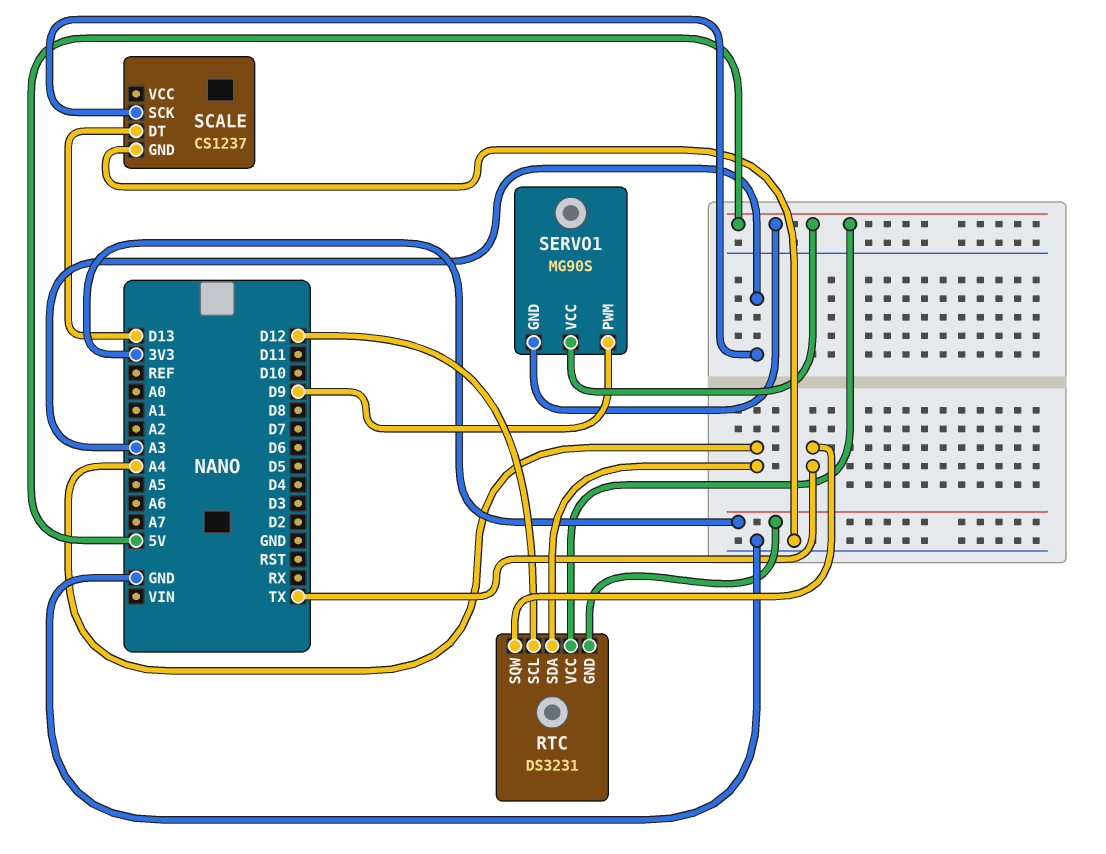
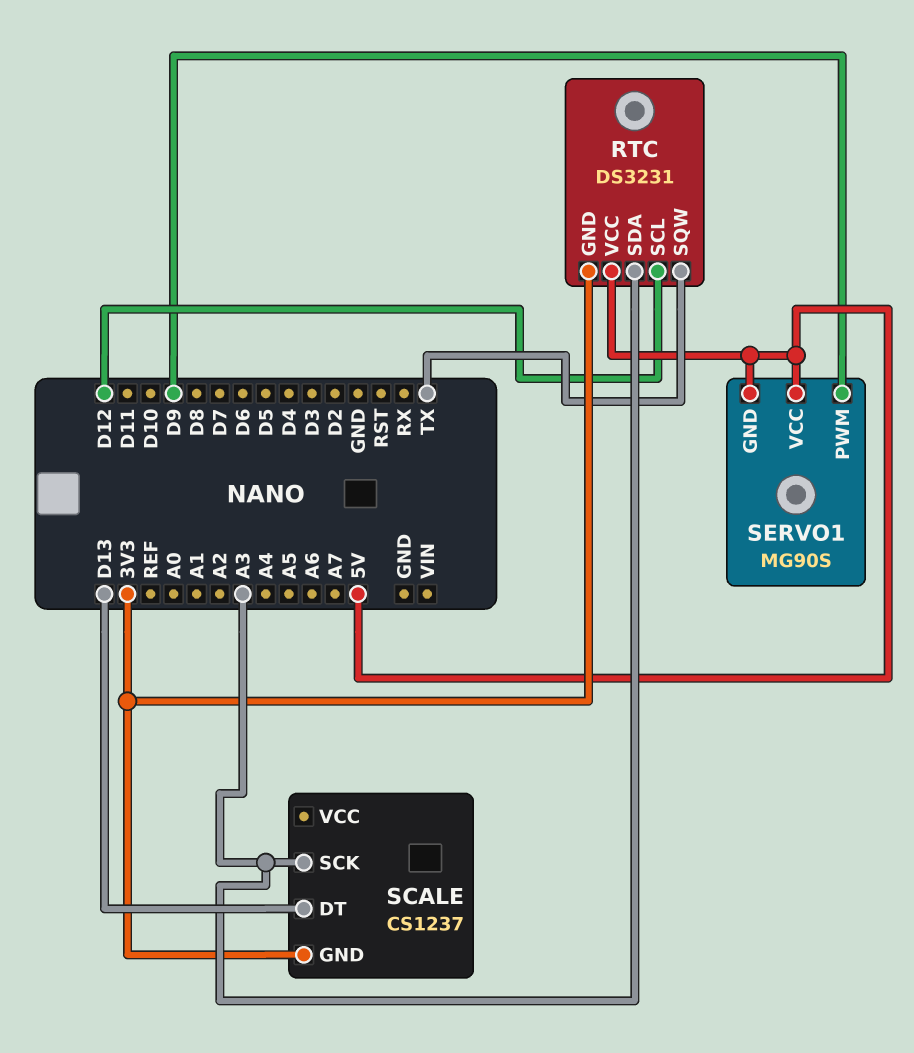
RTC pin SDA: A4 -> A3
SCALE pin GND: GND -> 3V3

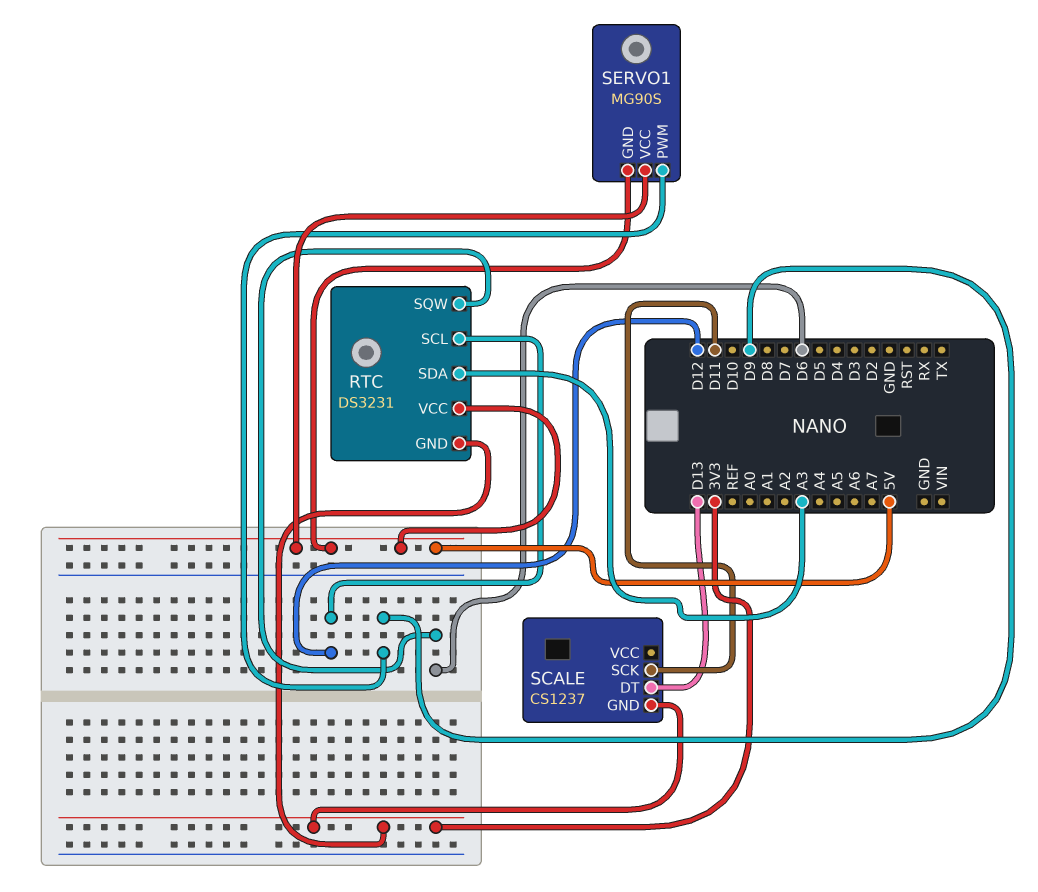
RTC pin SQW: TX -> D6
SCALE pin SCK: A3 -> D11

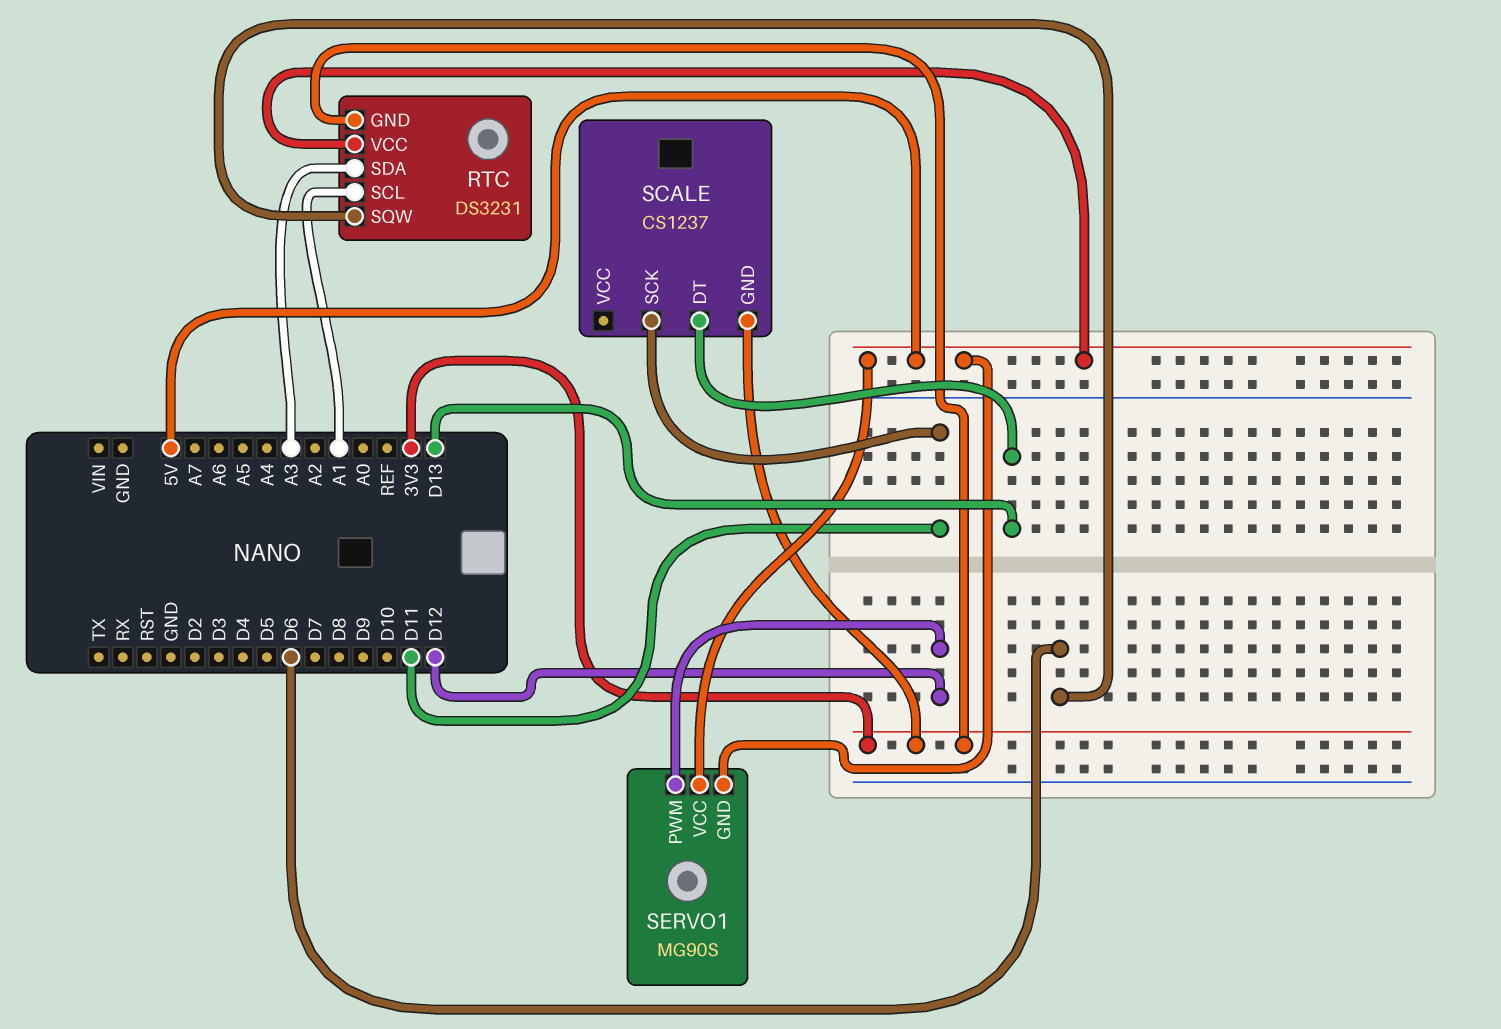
RTC pin SCL: D12 -> A1
SERVO1 pin PWM: D9 -> D12

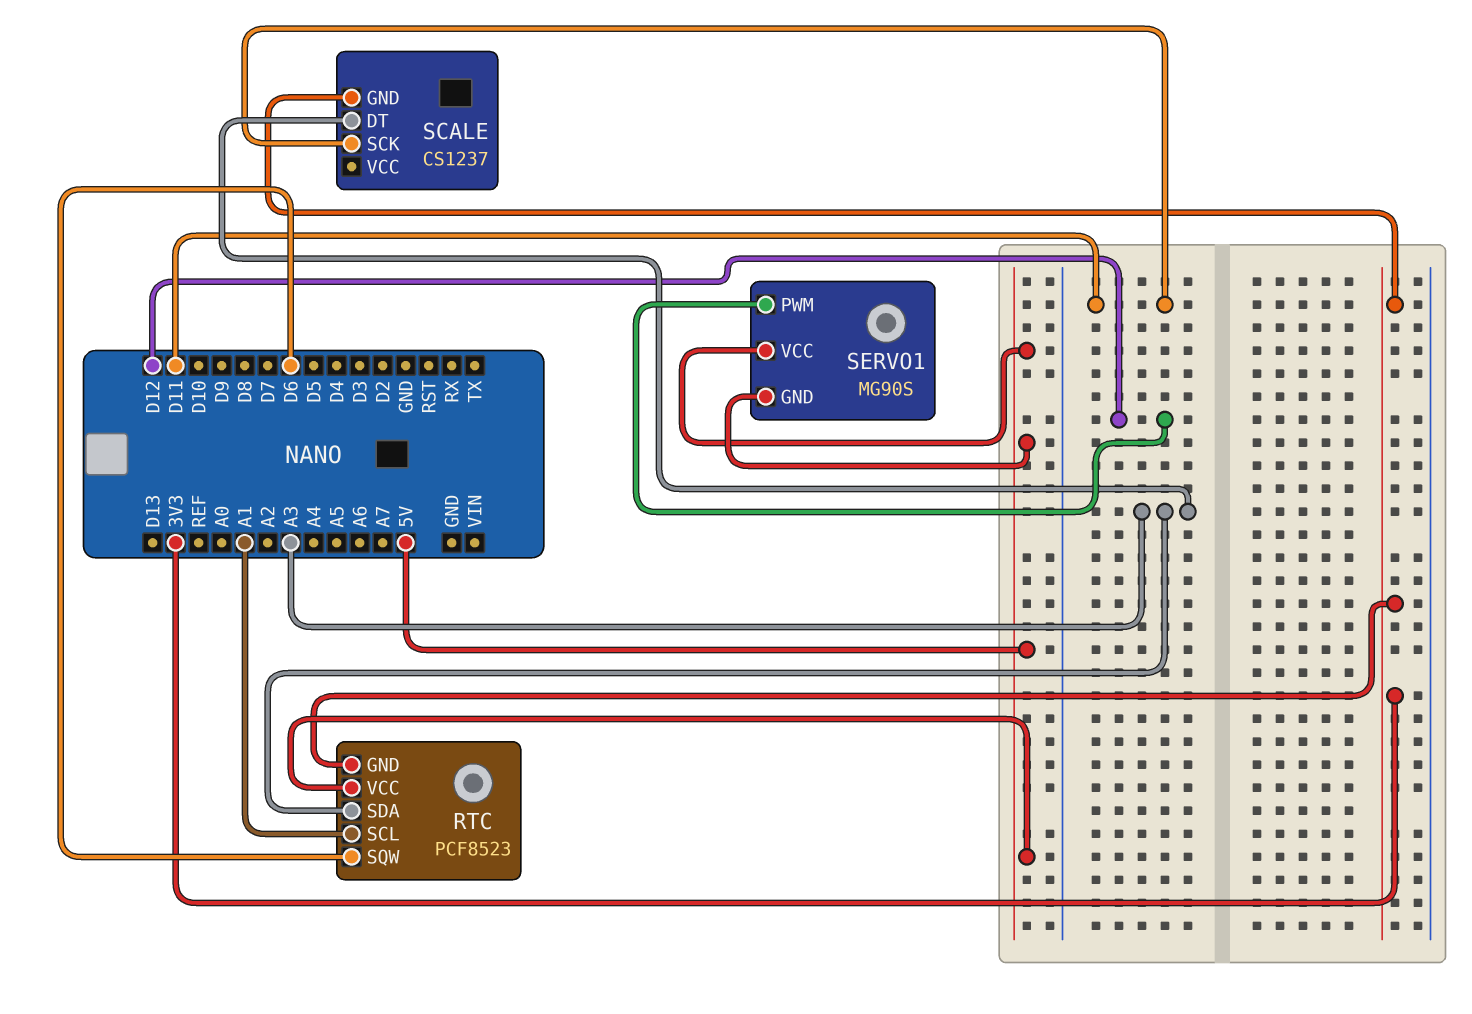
RTC: DS3231 -> PCF8523
SCALE pin DT: D13 -> A3

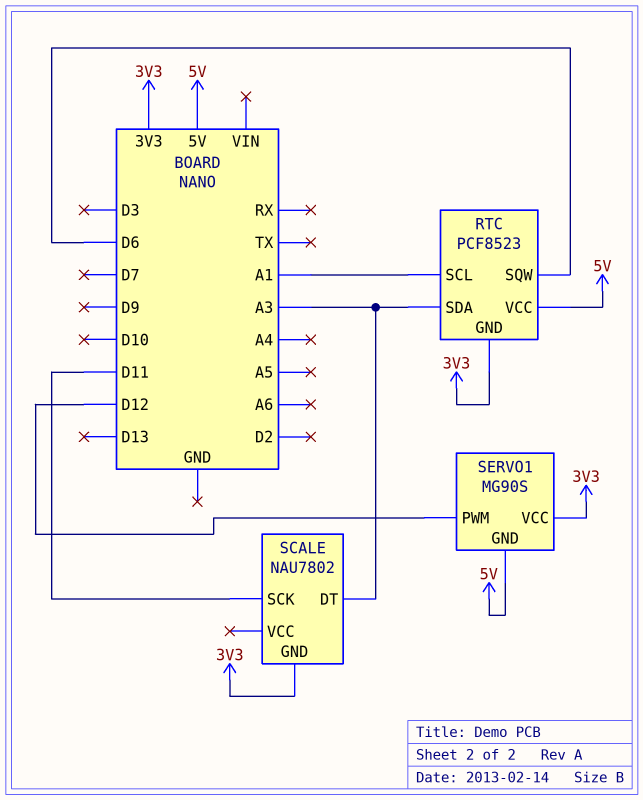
SCALE: CS1237 -> NAU7802
SERVO1 pin VCC: 5V -> 3V3

